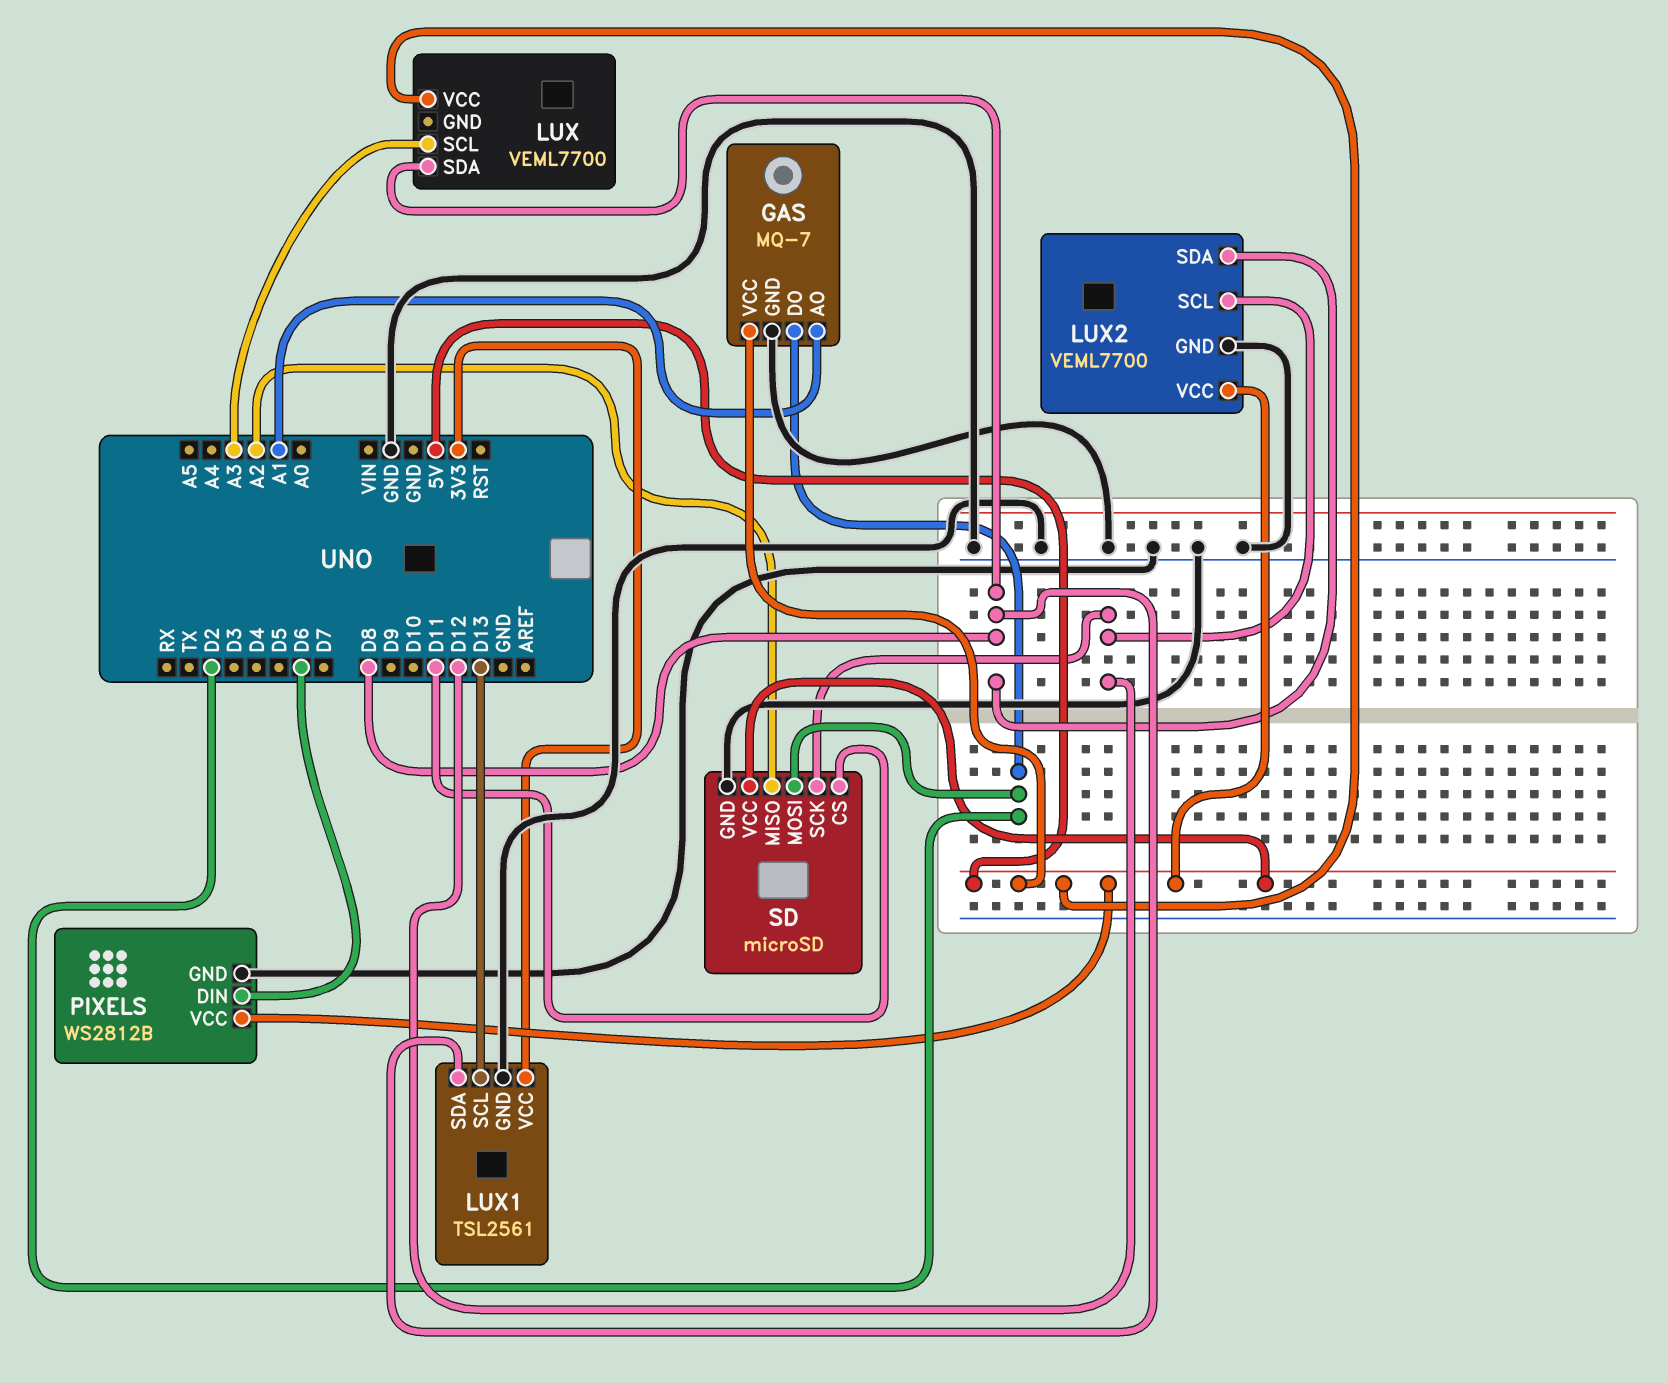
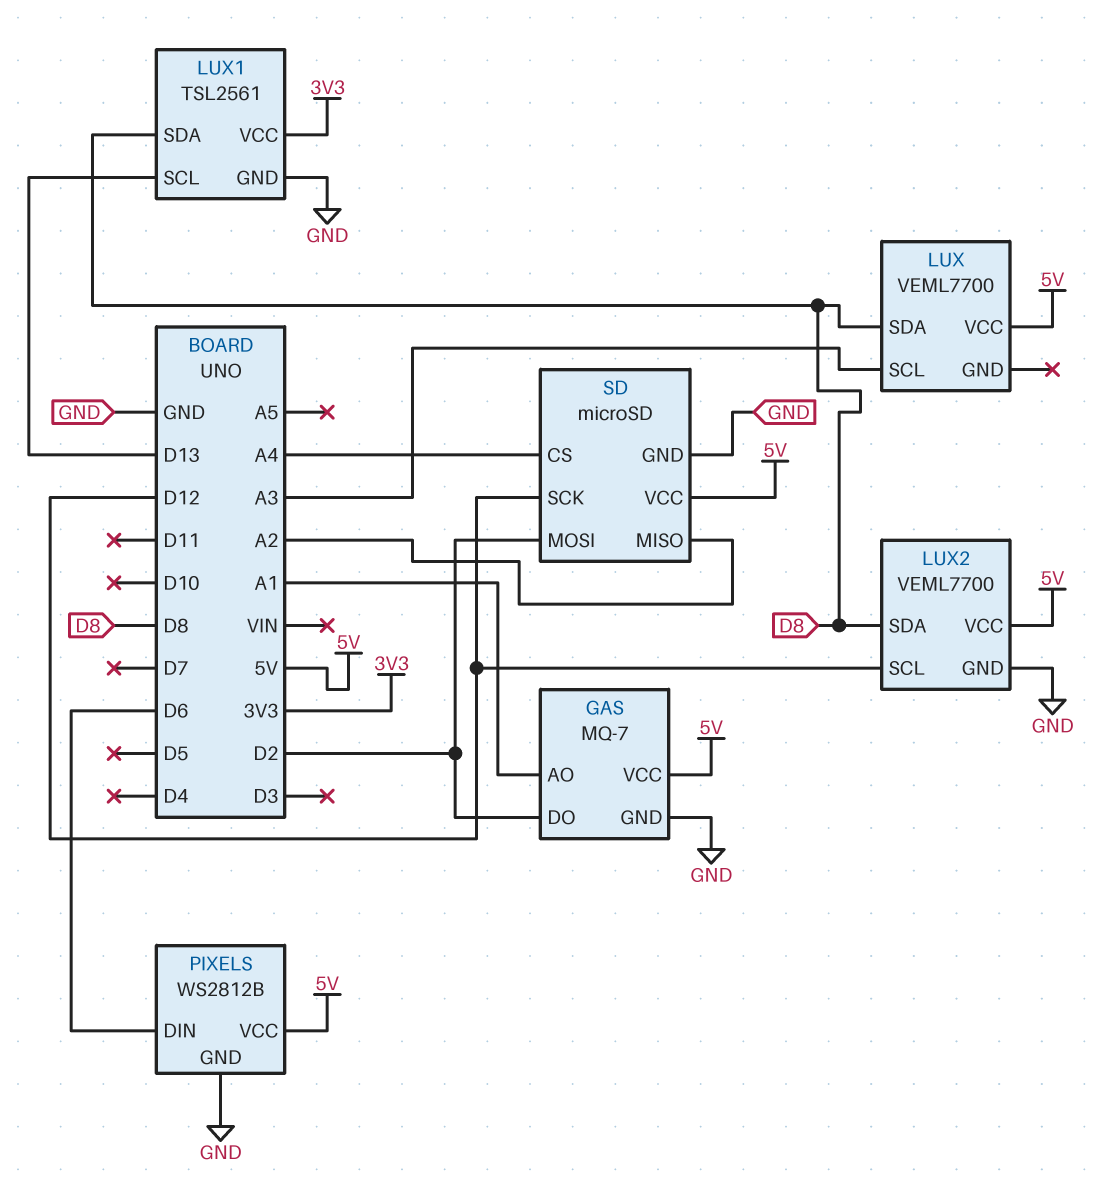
SD pin CS: D11 -> A4

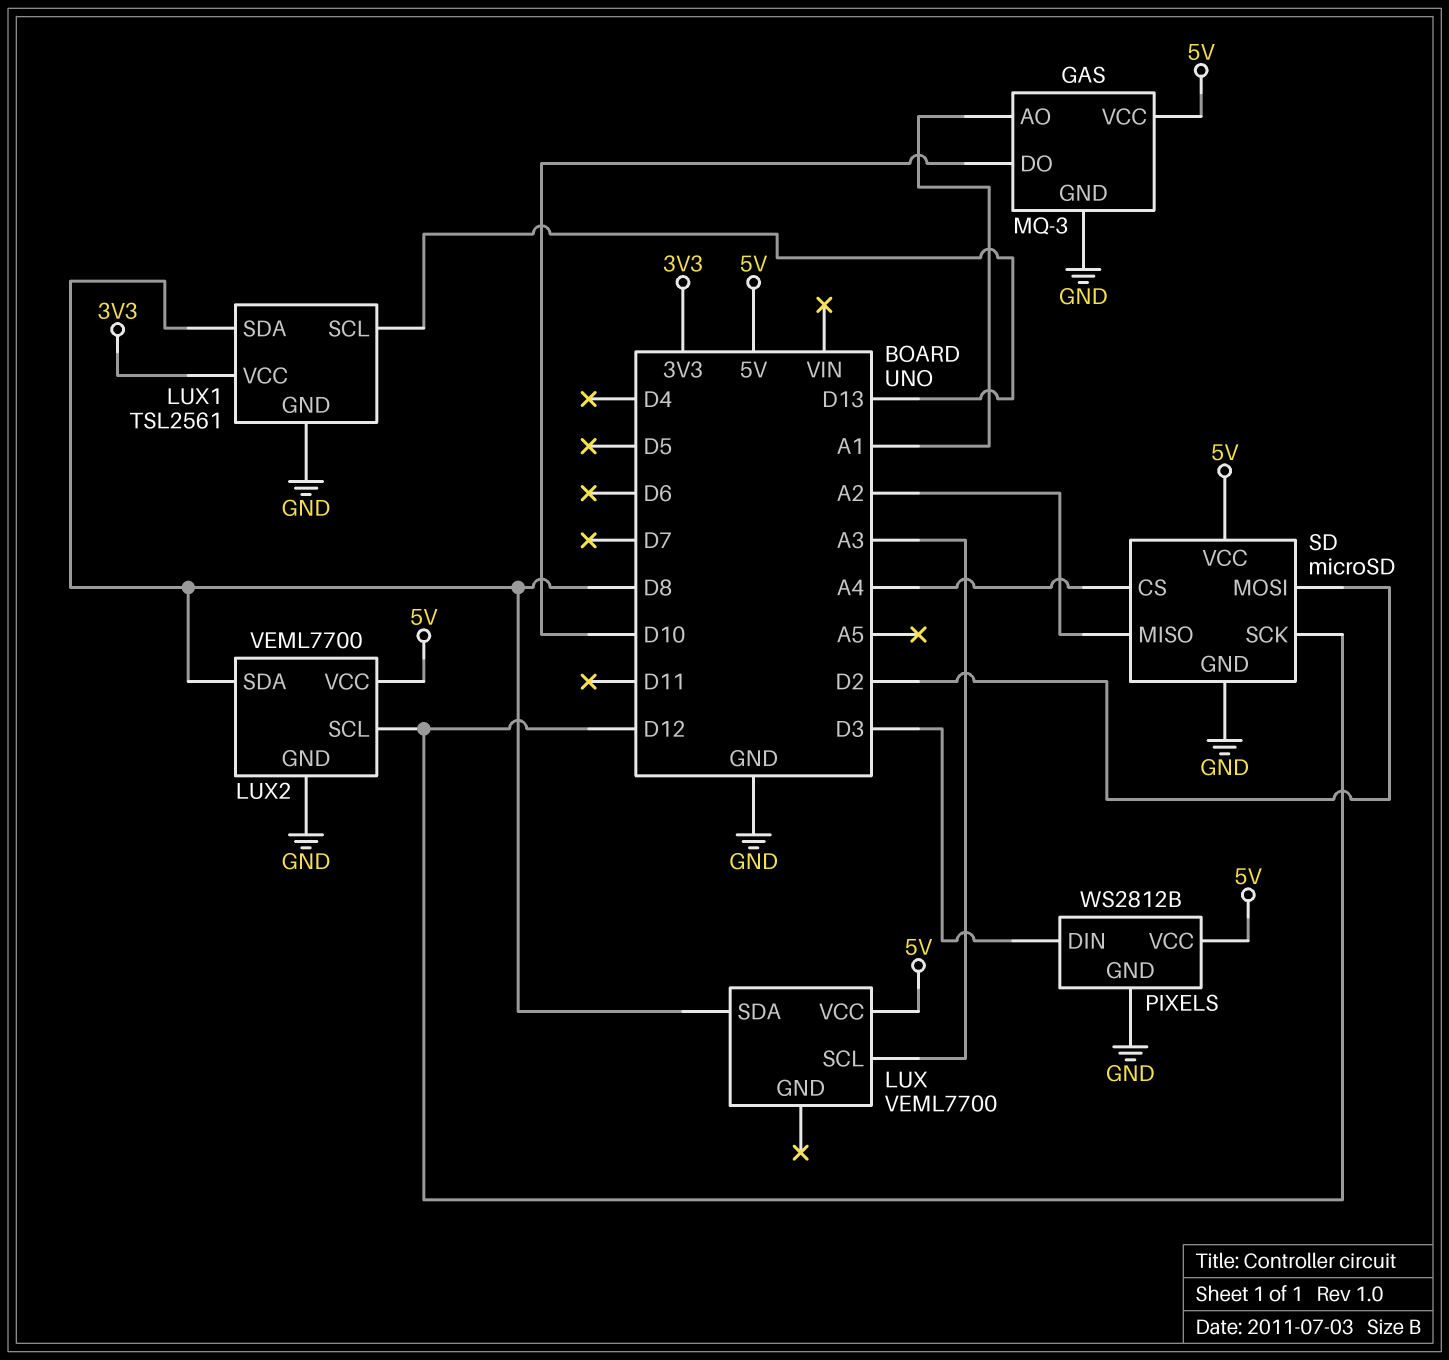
GAS: MQ-7 -> MQ-3
GAS pin DO: D2 -> D10
PIXELS pin DIN: D6 -> D3

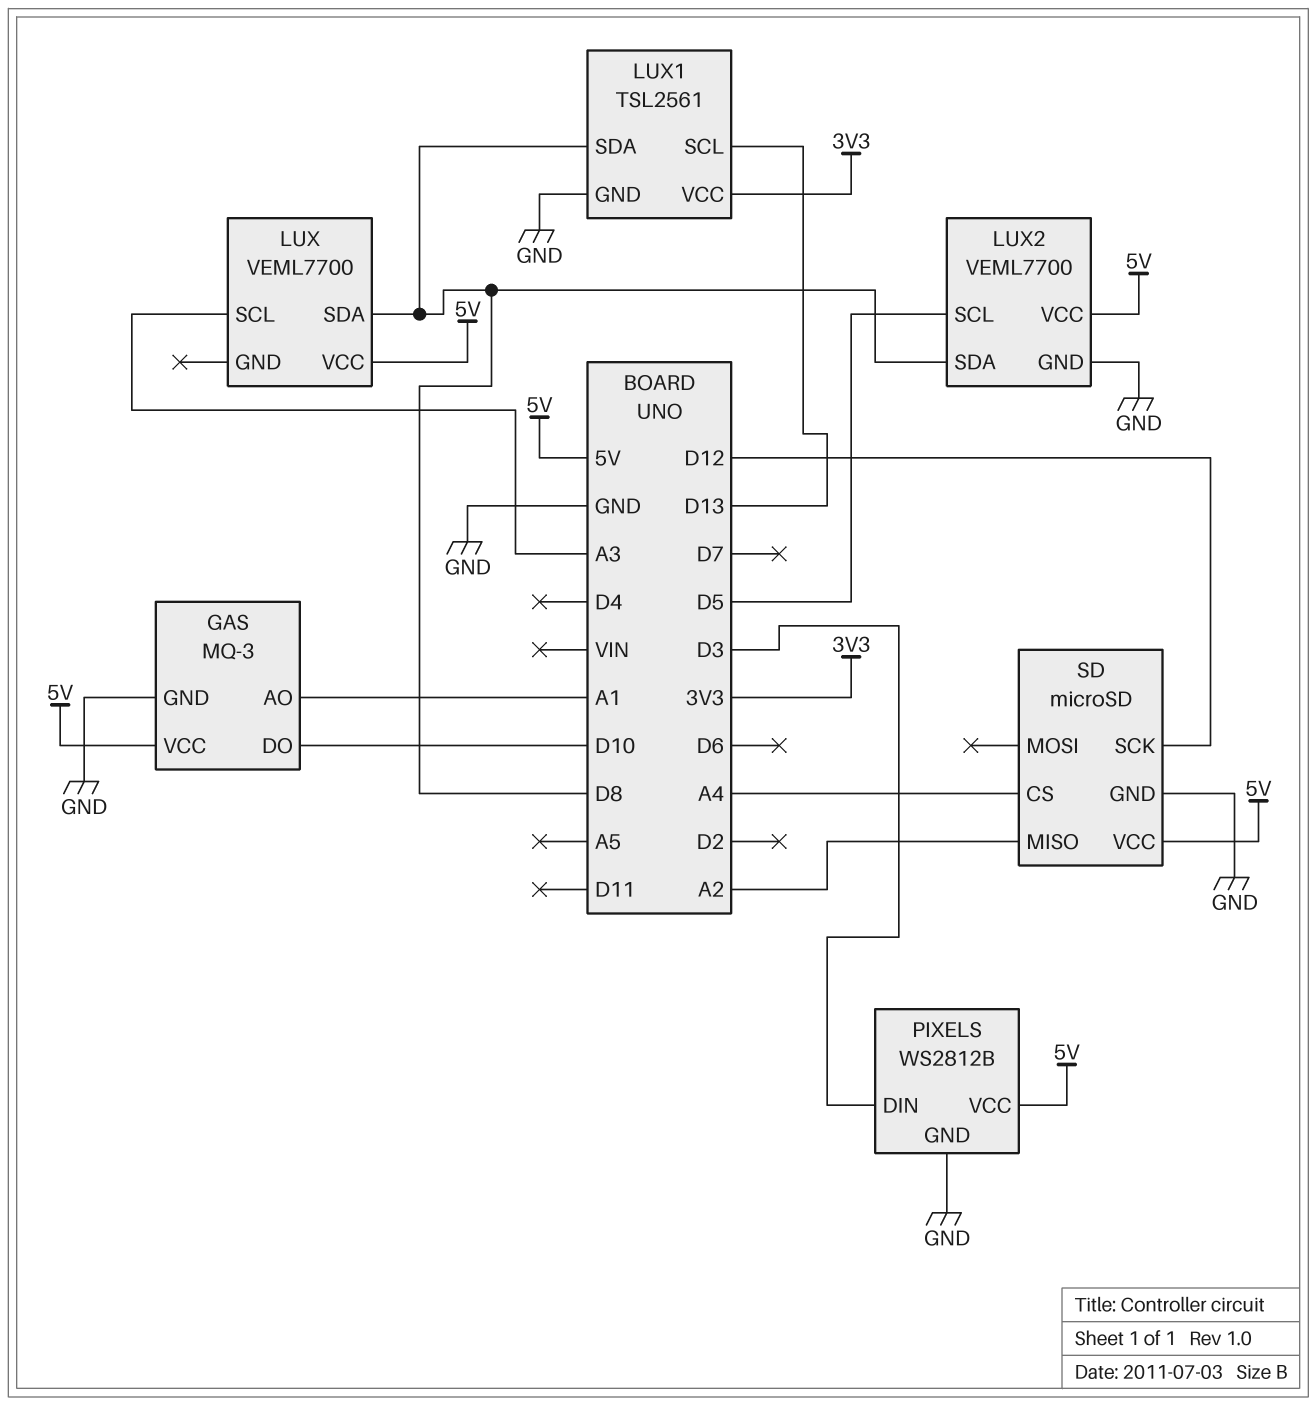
LUX2 pin SCL: D12 -> D5
SD pin MOSI: D2 -> none

